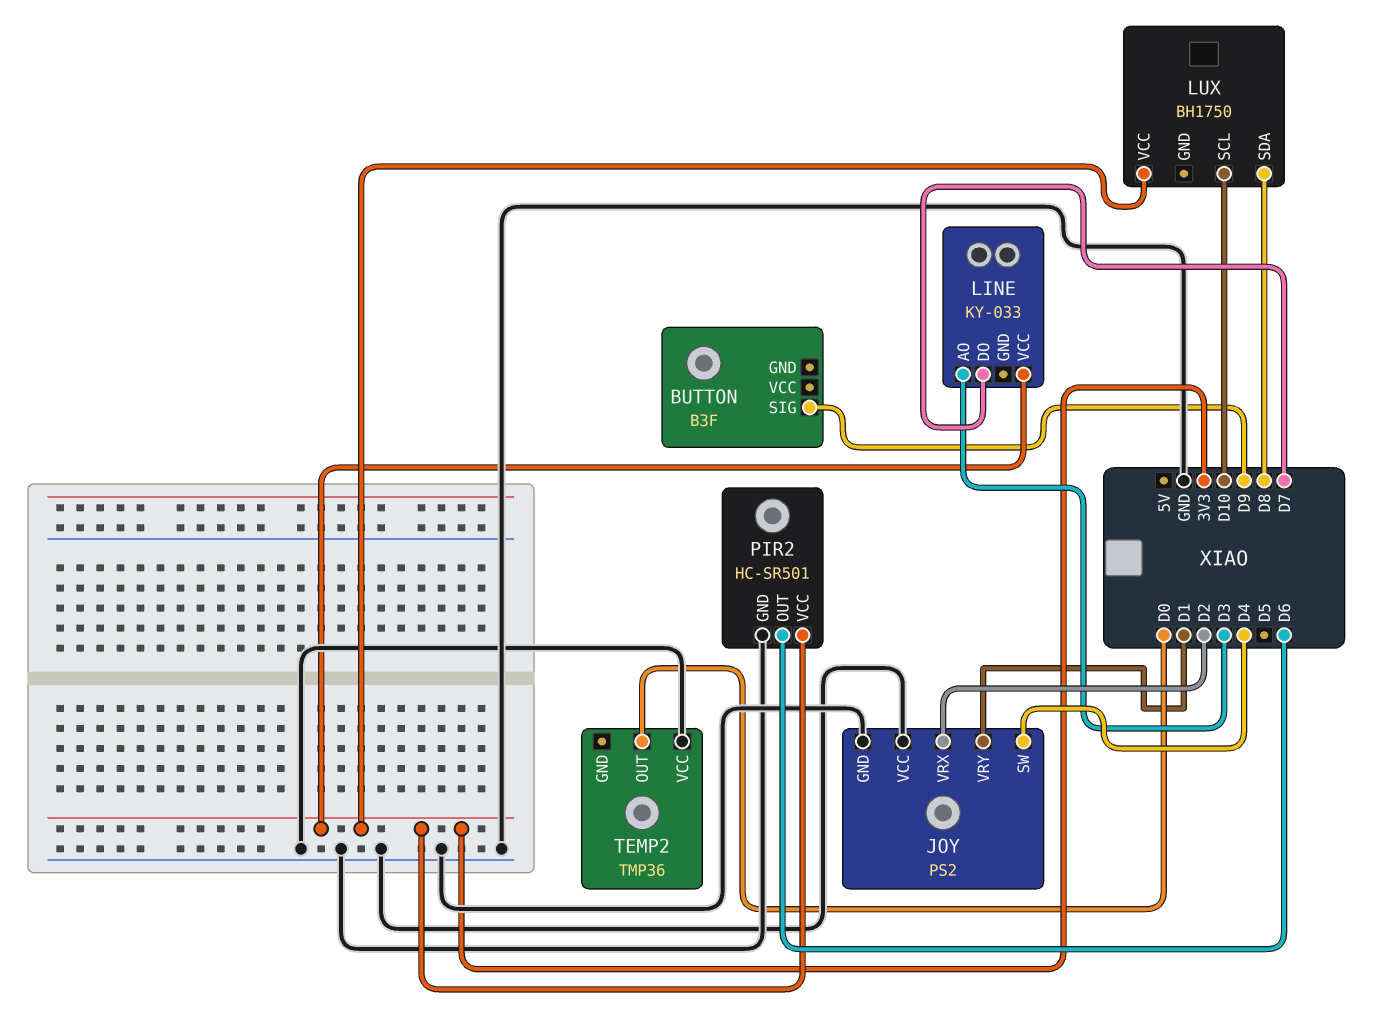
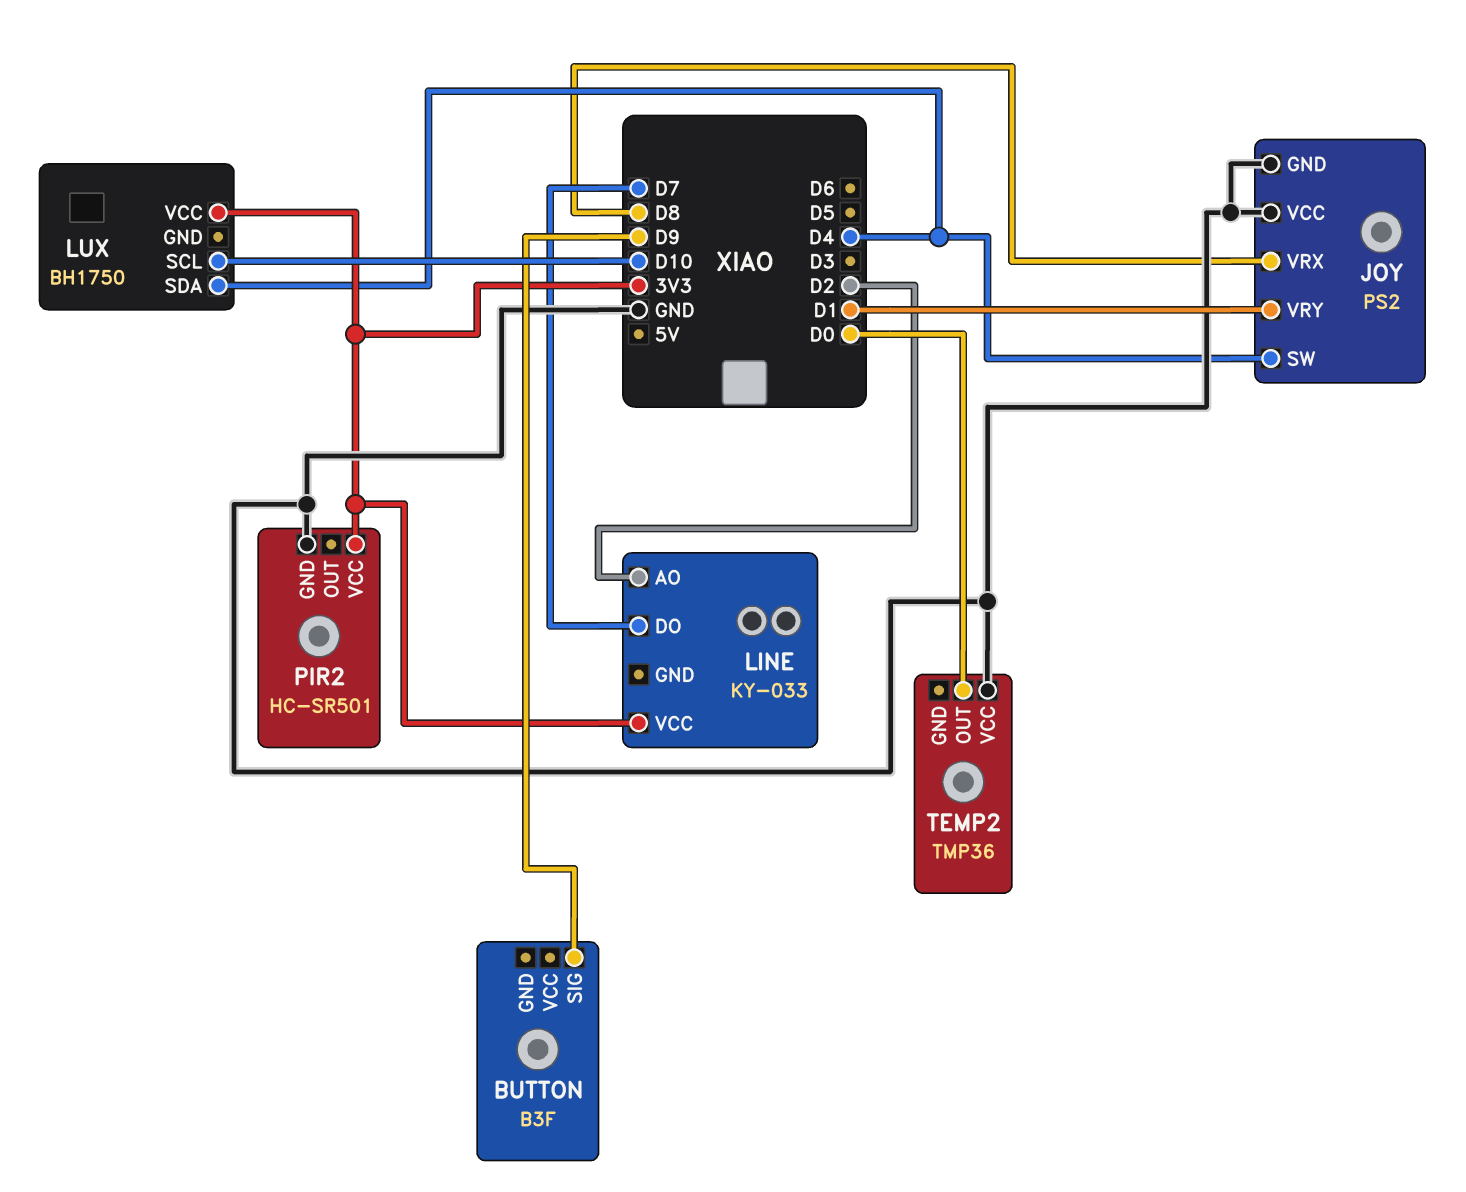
JOY pin VRX: D2 -> D8
LINE pin AO: D3 -> D2
LUX pin SDA: D8 -> D4
PIR2 pin OUT: D6 -> none

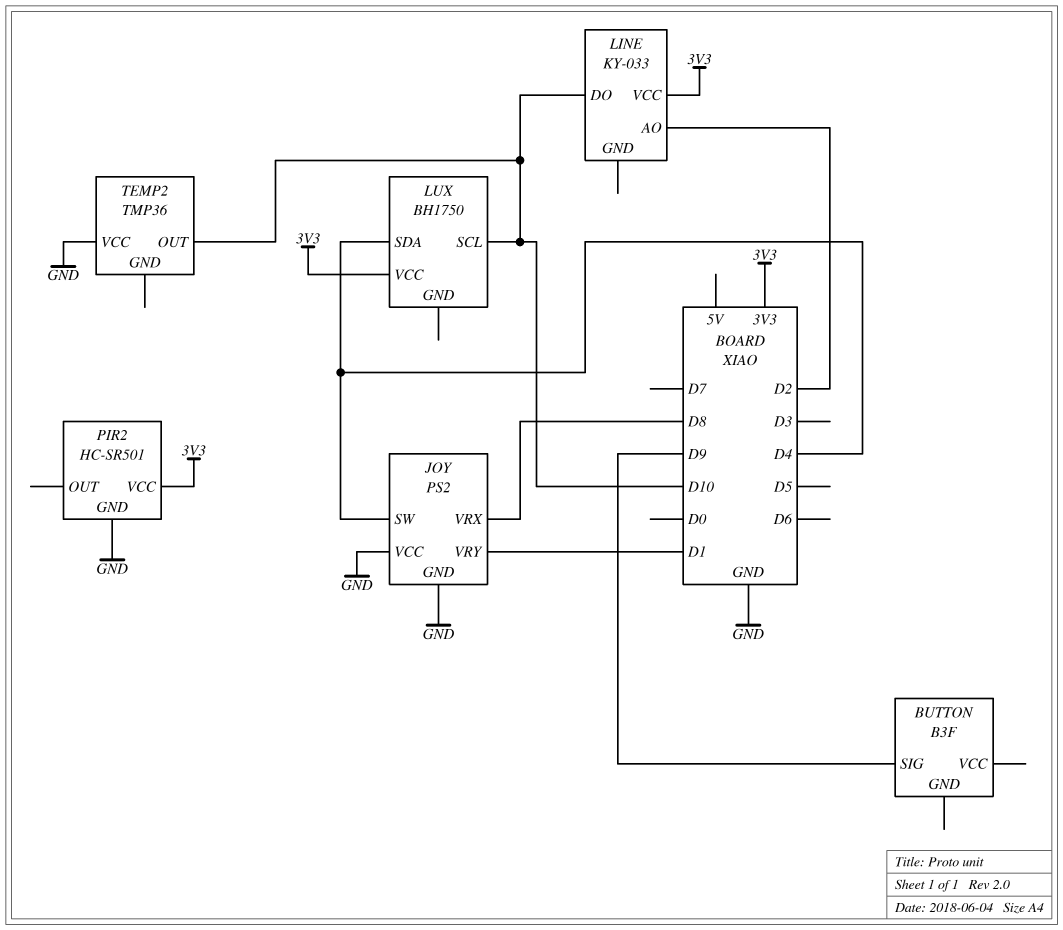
LINE pin DO: D7 -> D10
TEMP2 pin OUT: D0 -> D10

